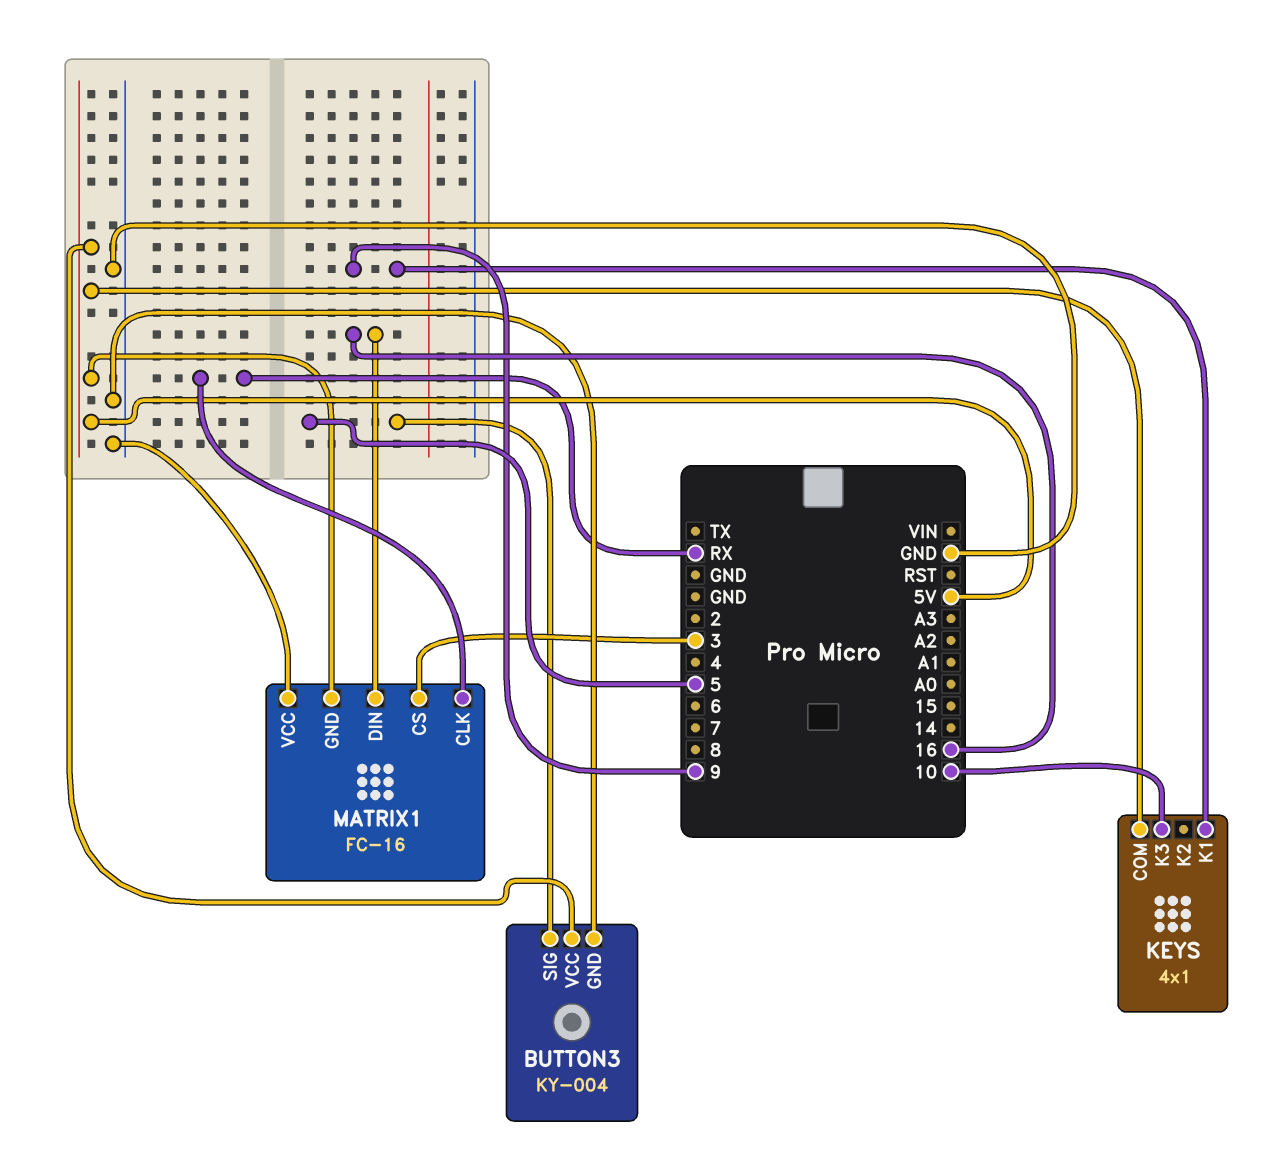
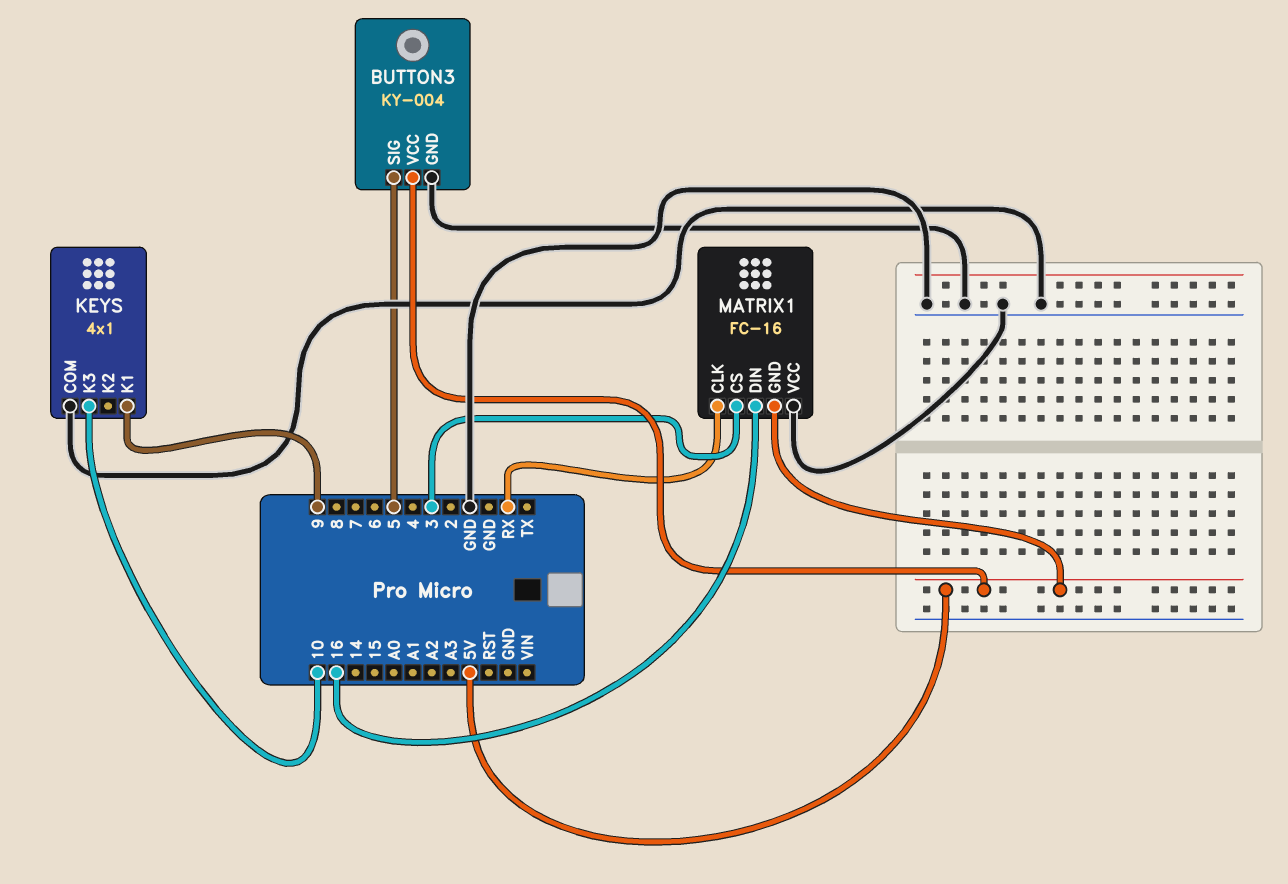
KEYS pin COM: 5V -> GND

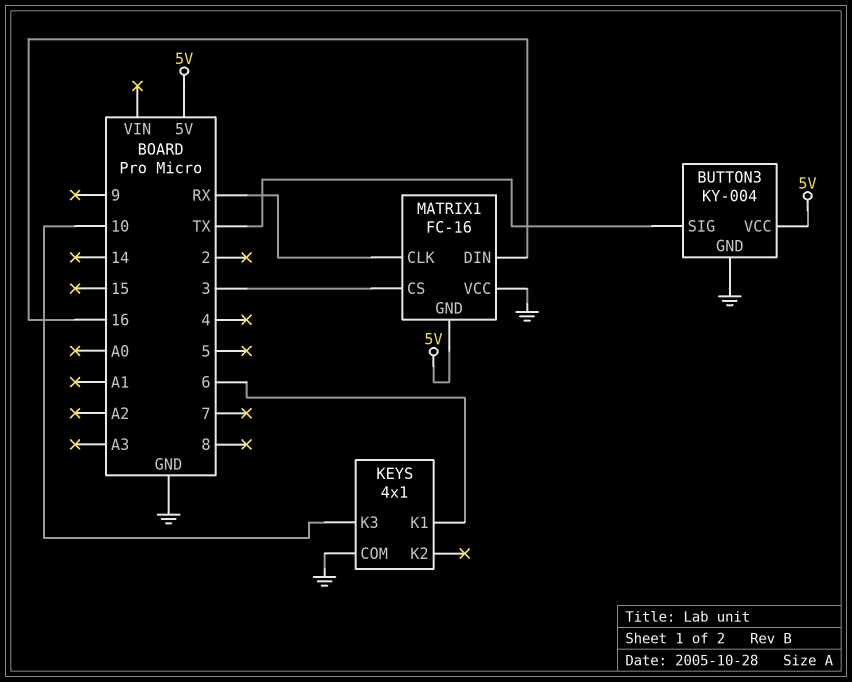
BUTTON3 pin SIG: 5 -> TX
KEYS pin K1: 9 -> 6

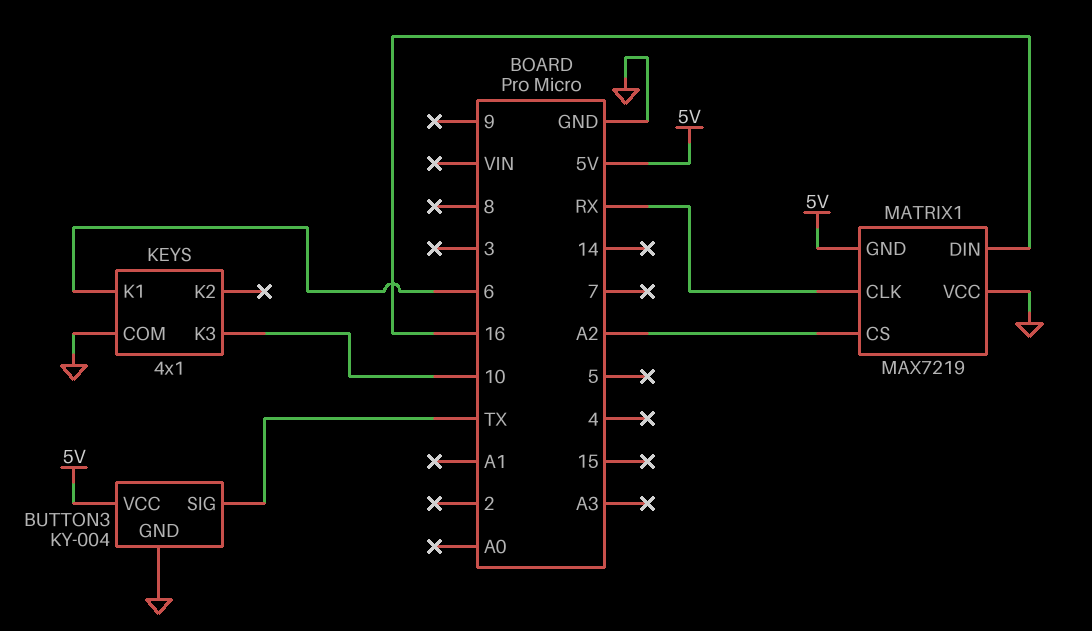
MATRIX1: FC-16 -> MAX7219
MATRIX1 pin CS: 3 -> A2

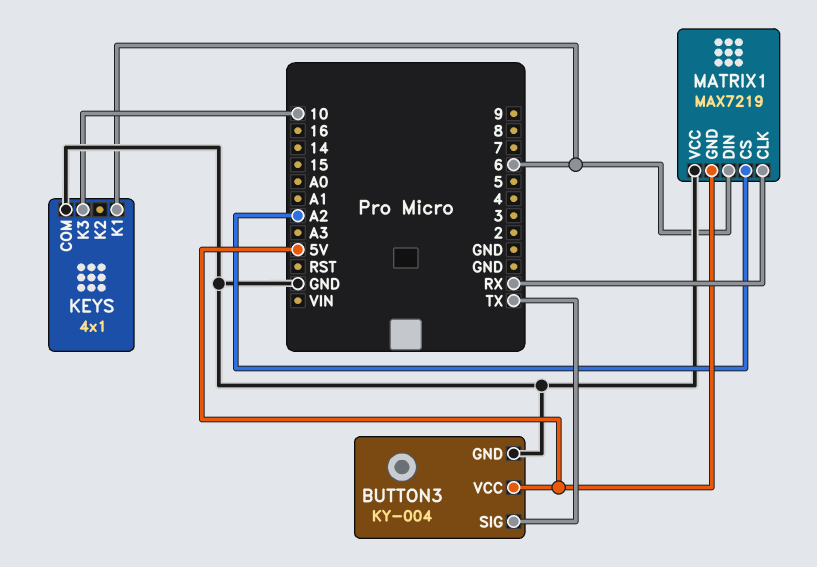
MATRIX1 pin DIN: 16 -> 6

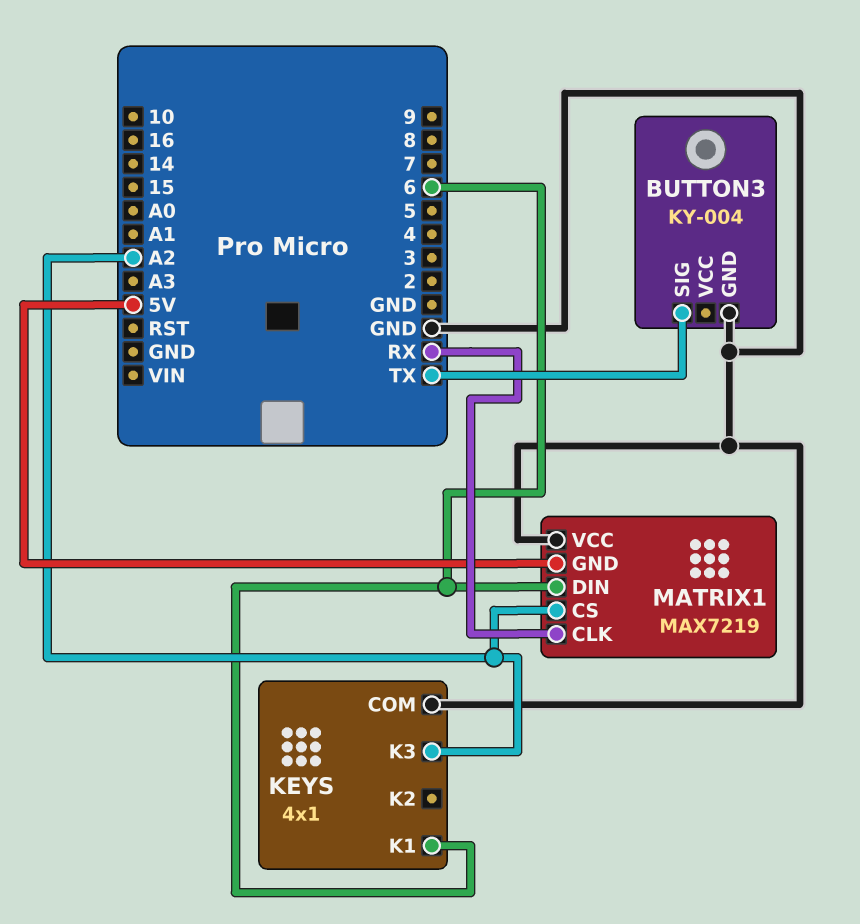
BUTTON3 pin VCC: 5V -> none
KEYS pin K3: 10 -> A2

